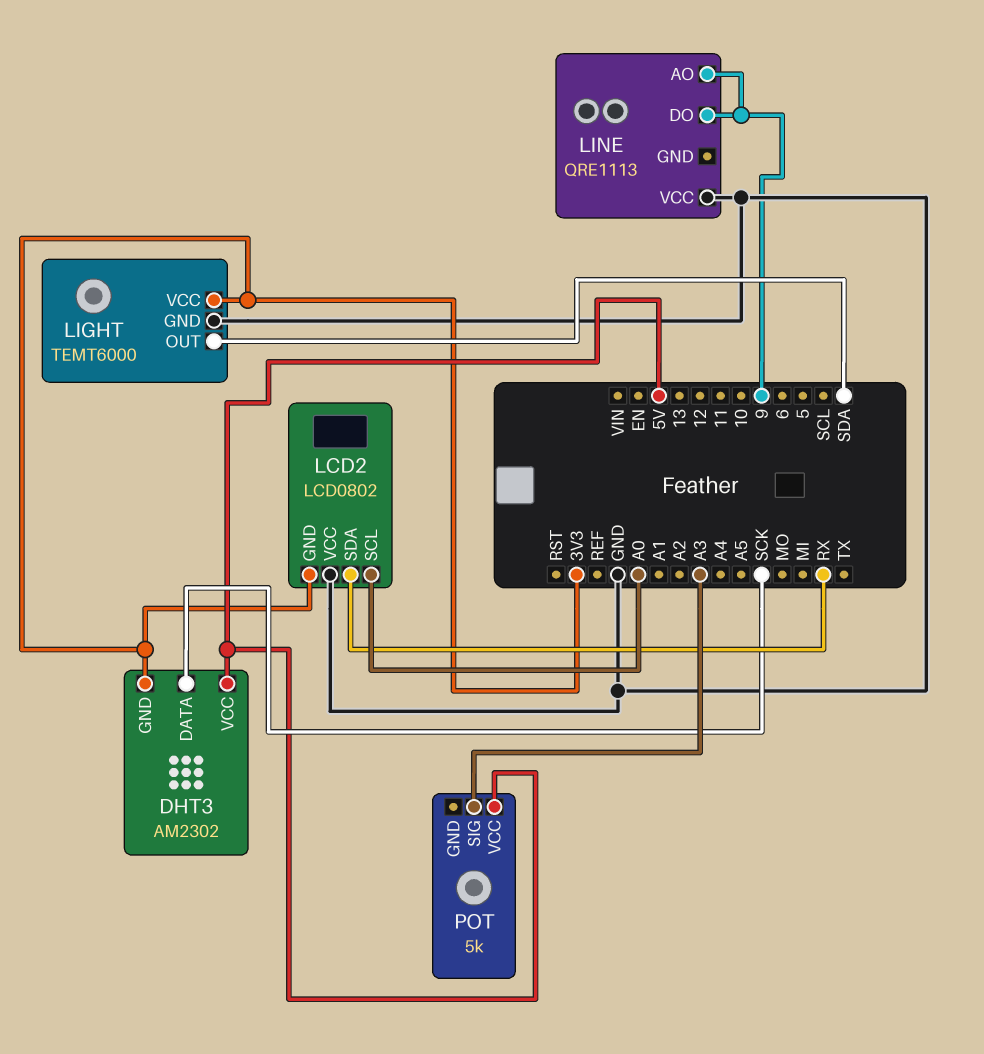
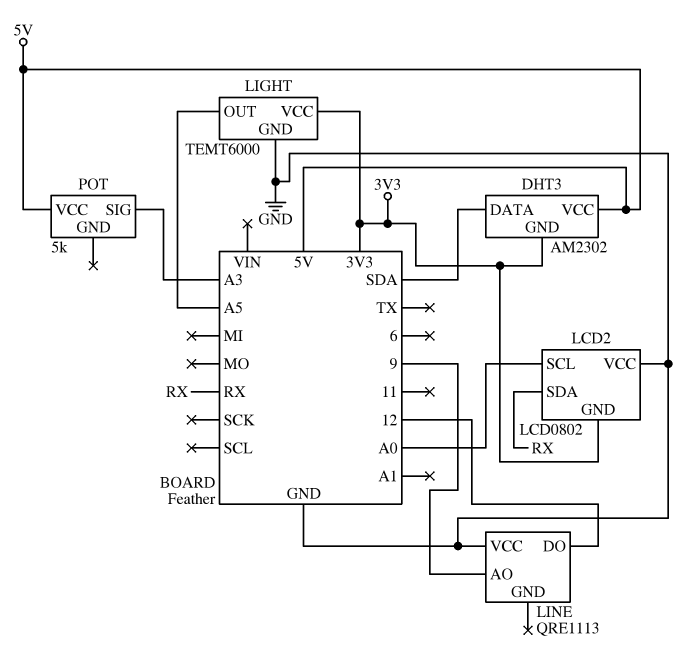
DHT3 pin DATA: SCK -> SDA
LIGHT pin OUT: SDA -> A5
LINE pin DO: 9 -> 12

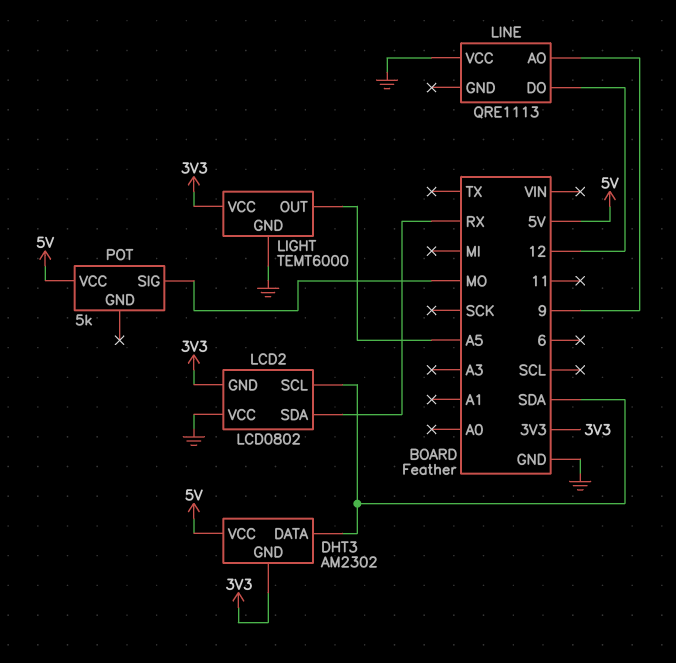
LCD2 pin SCL: A0 -> SDA
POT pin SIG: A3 -> MO

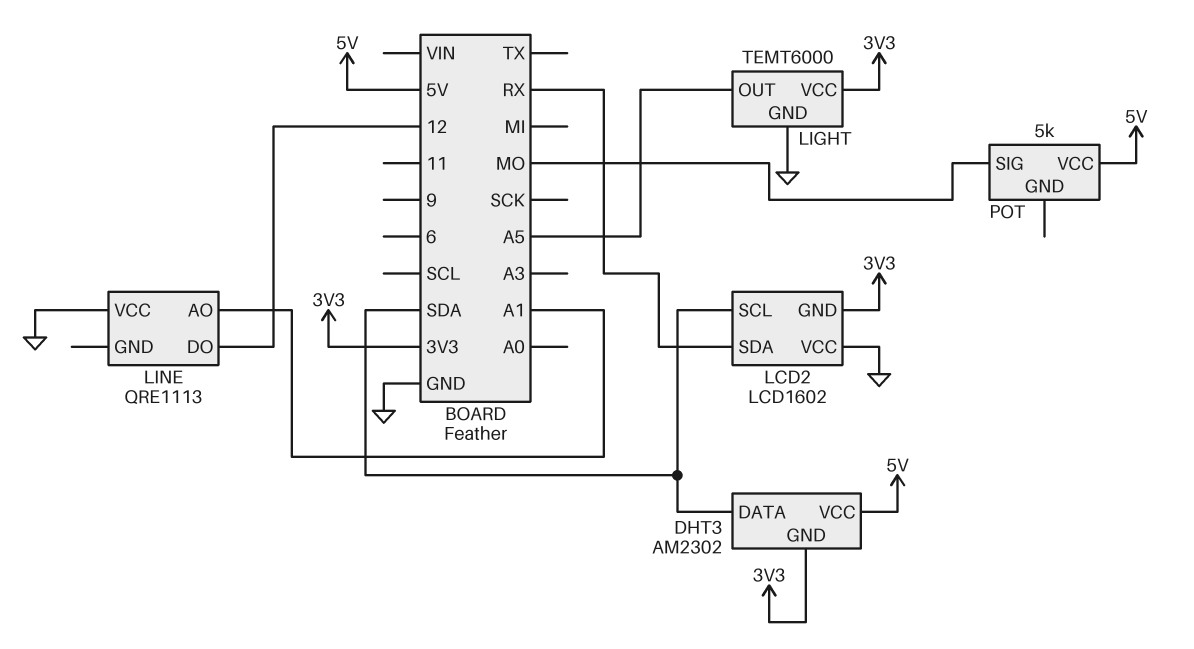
LCD2: LCD0802 -> LCD1602
LINE pin AO: 9 -> A1

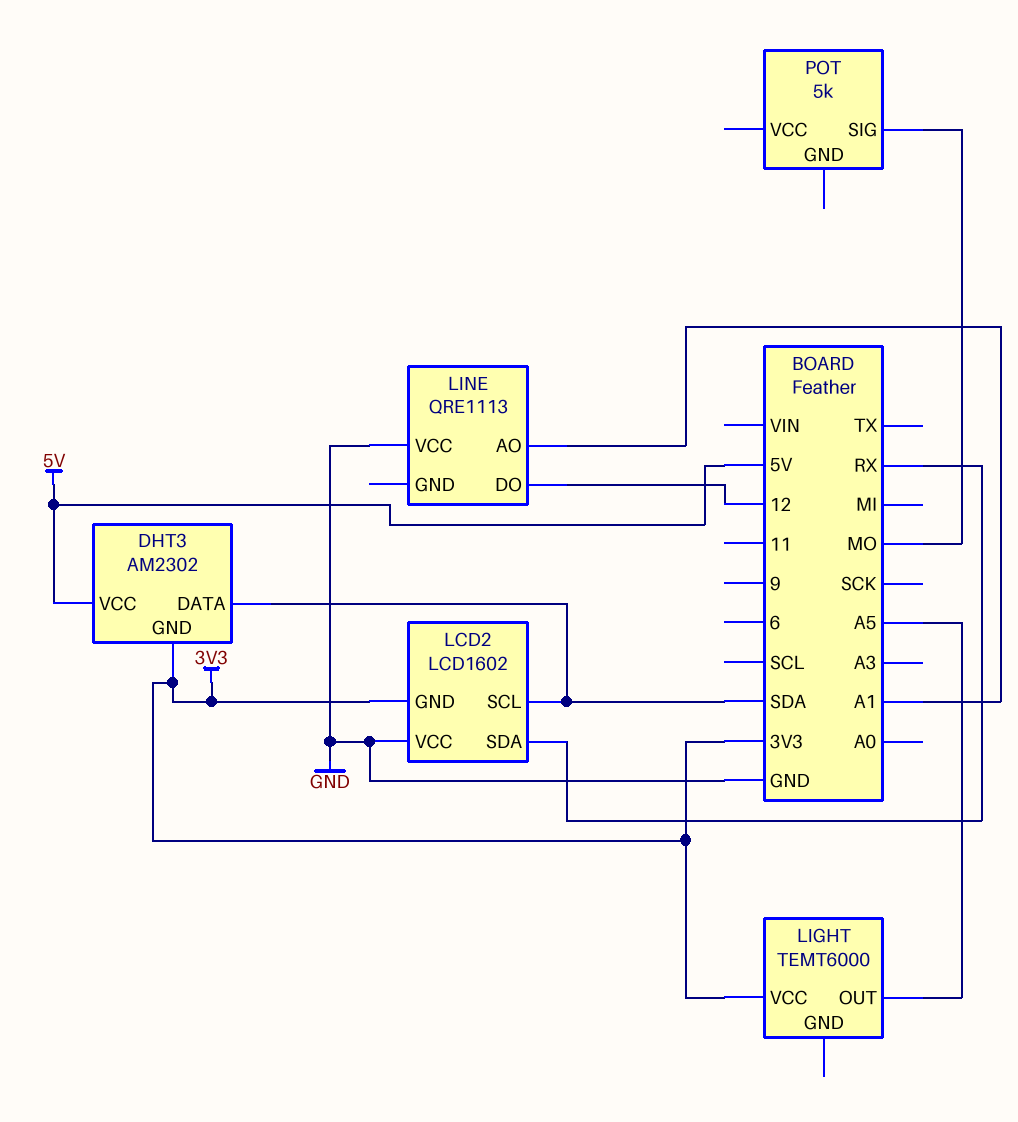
LIGHT pin GND: GND -> none
POT pin VCC: 5V -> none

